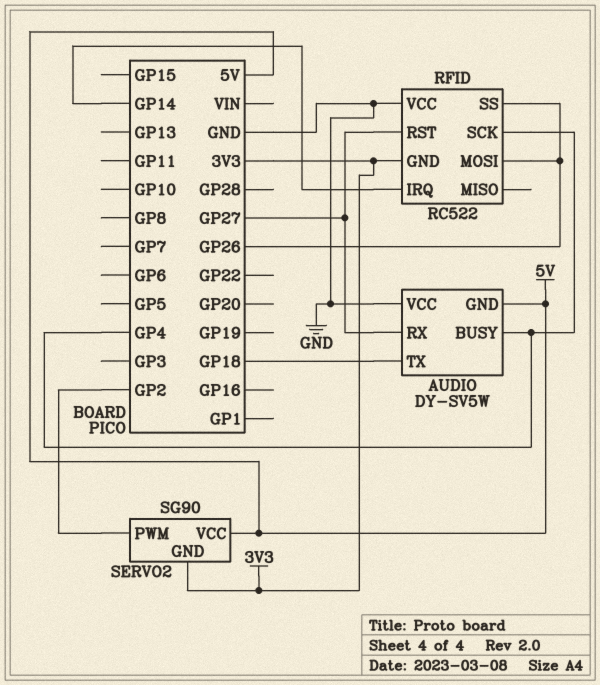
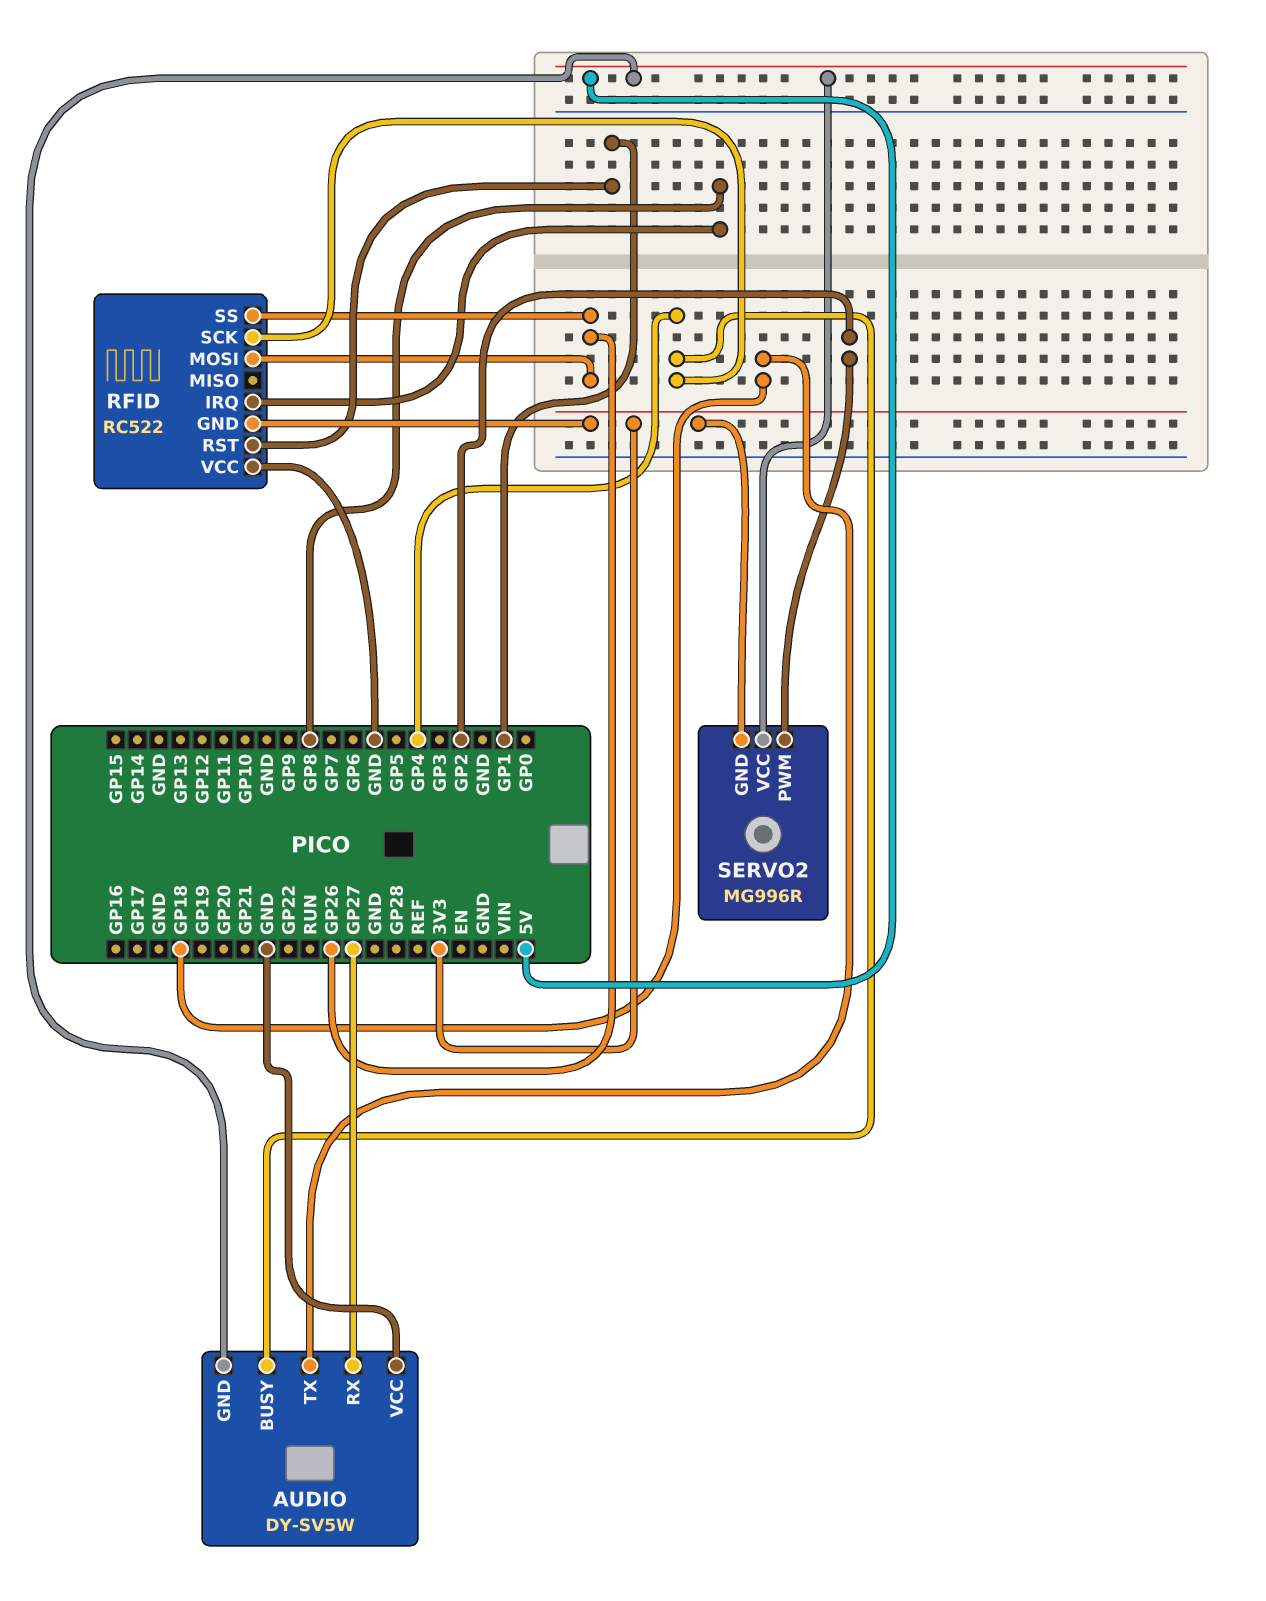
RFID pin IRQ: GP14 -> GP8
RFID pin RST: GP27 -> GP1
SERVO2: SG90 -> MG996R

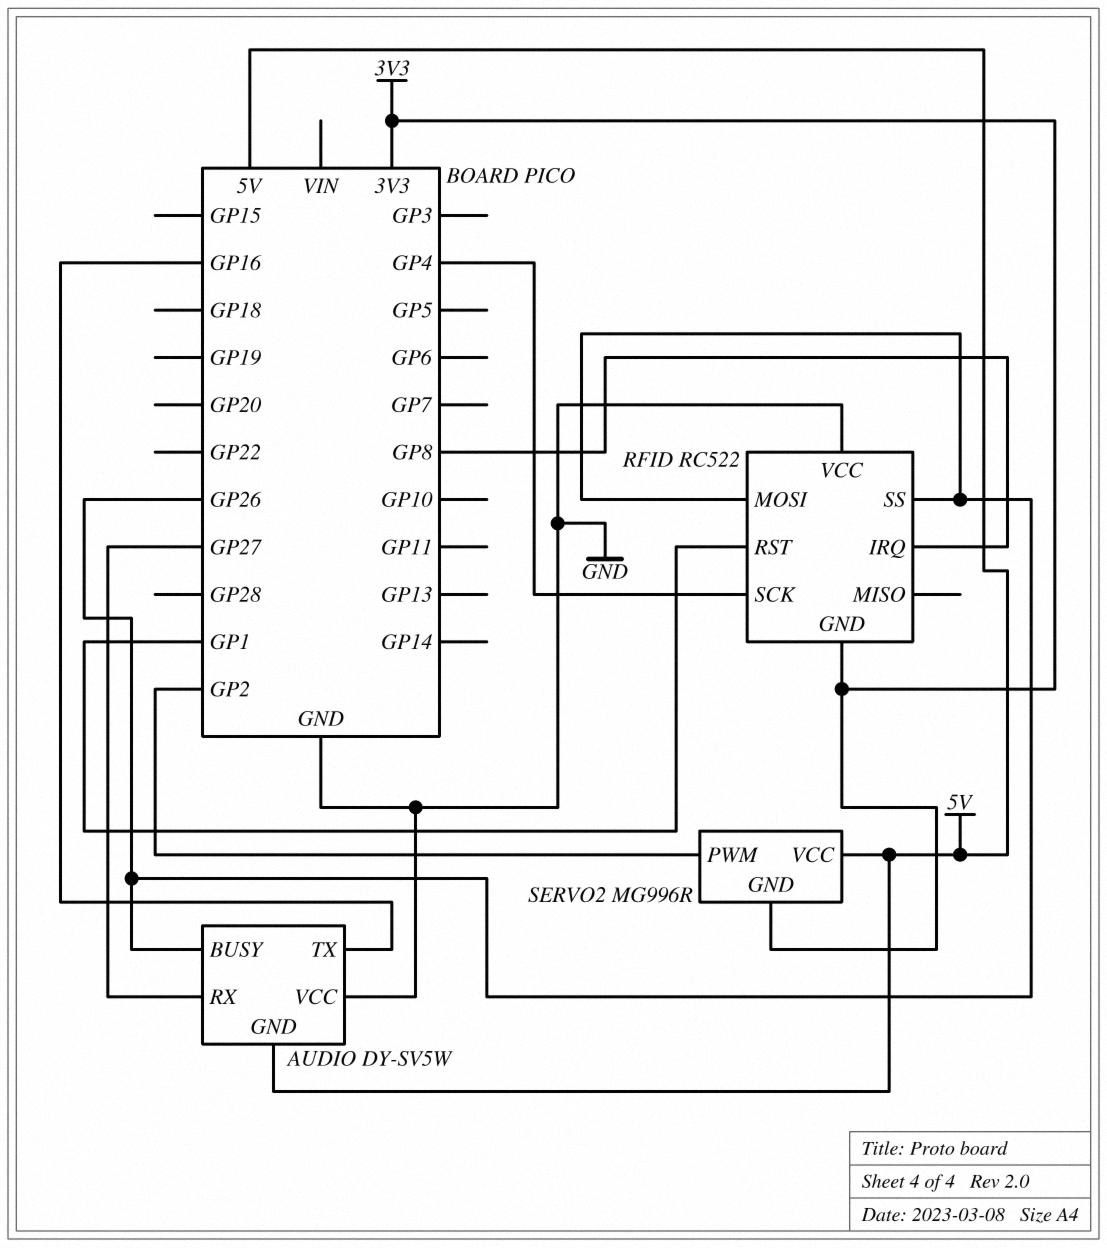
AUDIO pin BUSY: GP4 -> GP26
AUDIO pin TX: GP18 -> GP16

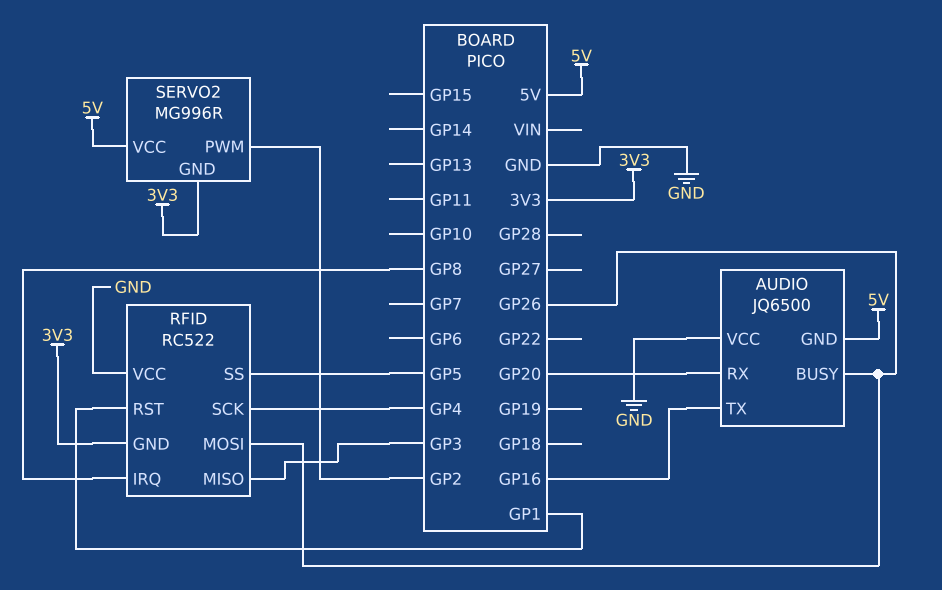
AUDIO: DY-SV5W -> JQ6500
AUDIO pin RX: GP27 -> GP20
RFID pin MISO: none -> GP3
RFID pin SS: GP26 -> GP5

